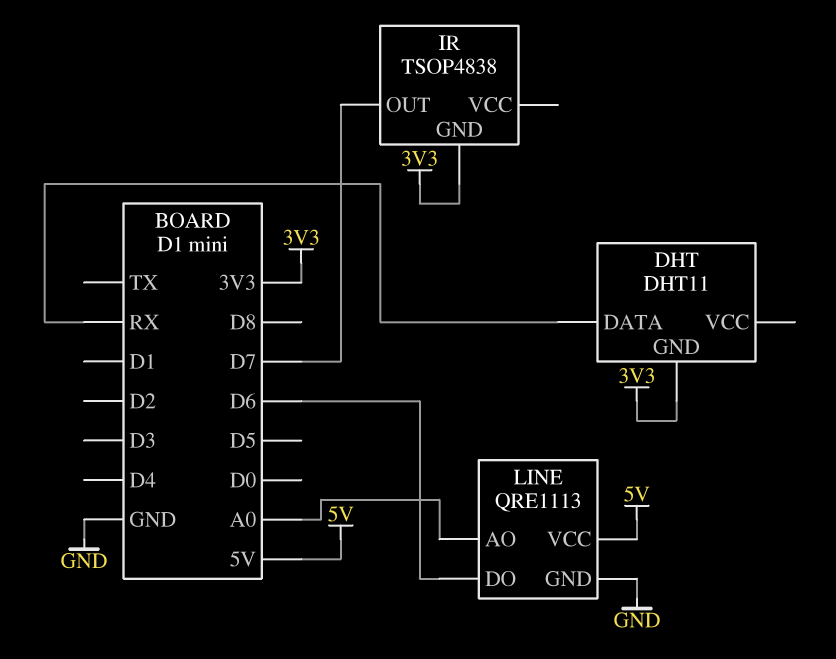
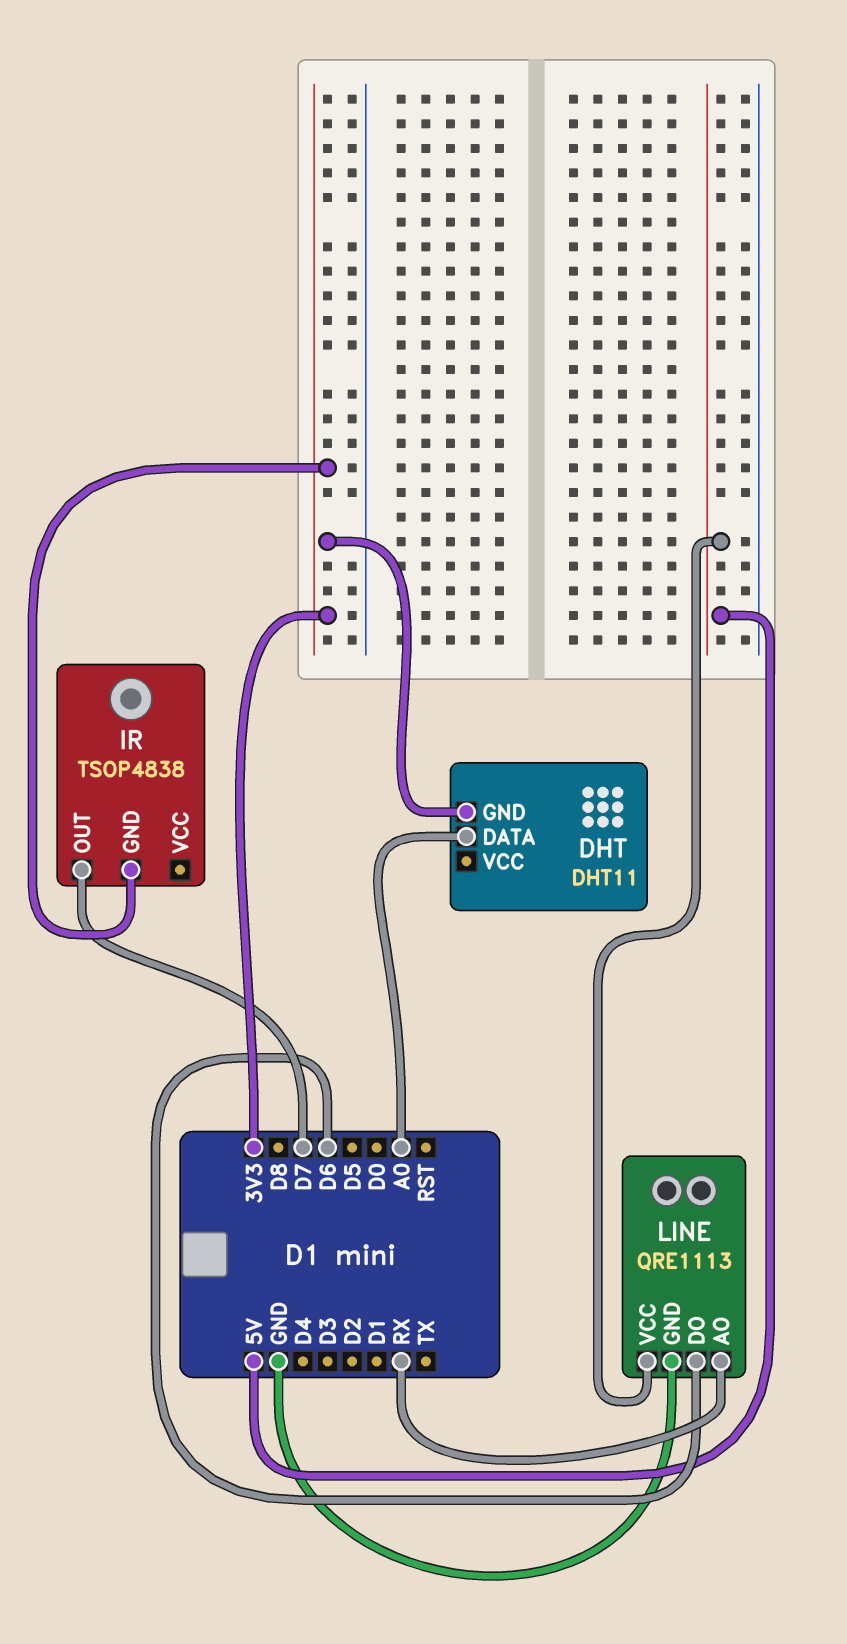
DHT pin DATA: RX -> A0
LINE pin AO: A0 -> RX

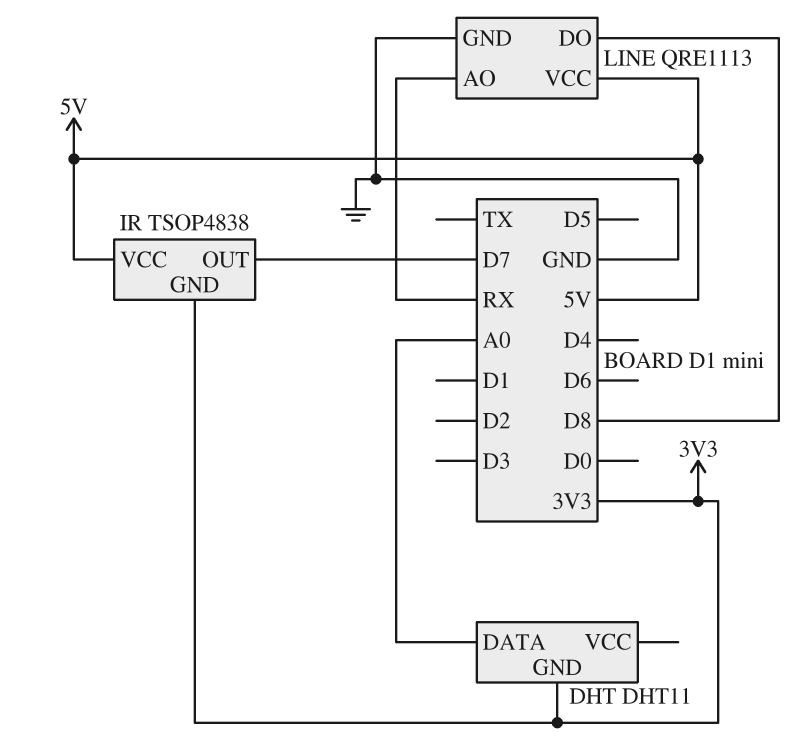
IR pin VCC: none -> 5V
LINE pin DO: D6 -> D8

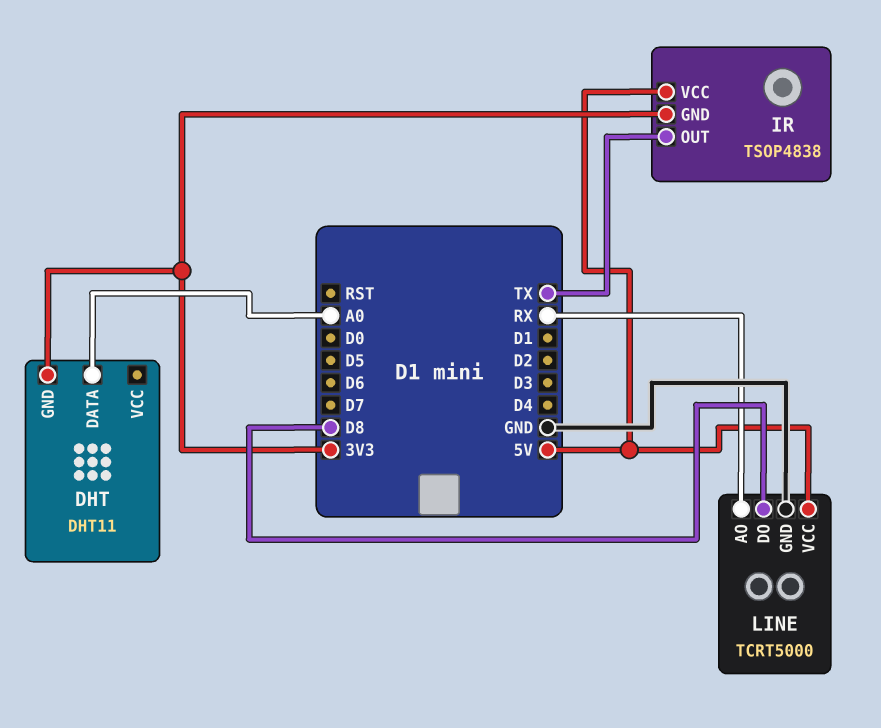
IR pin OUT: D7 -> TX
LINE: QRE1113 -> TCRT5000

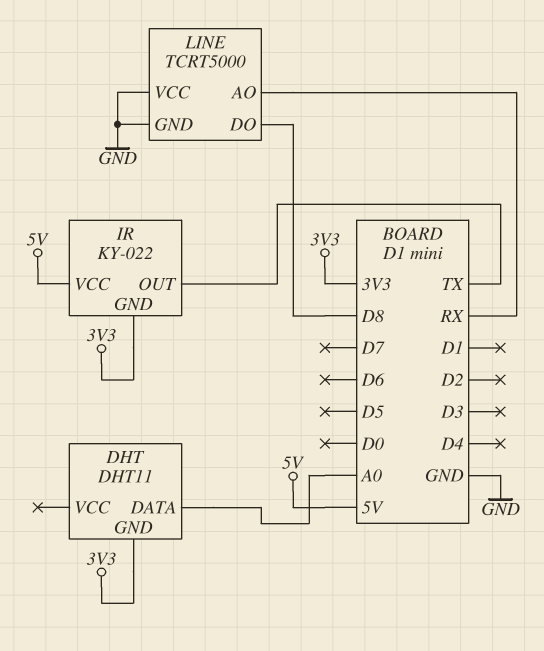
IR: TSOP4838 -> KY-022
LINE pin VCC: 5V -> GND

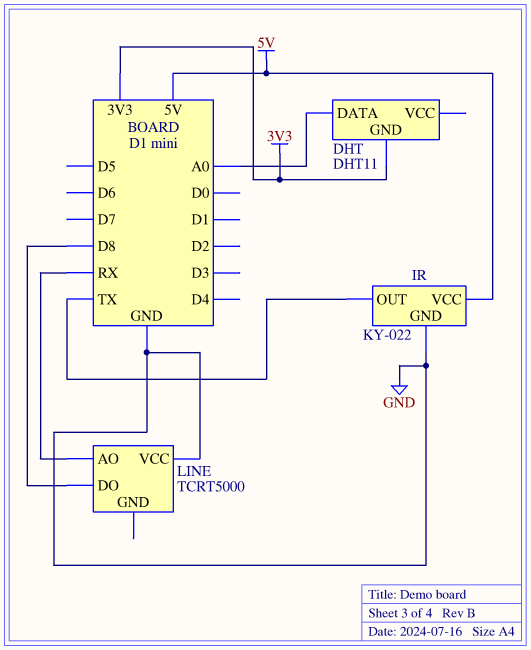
IR pin GND: 3V3 -> GND
LINE pin GND: GND -> none

